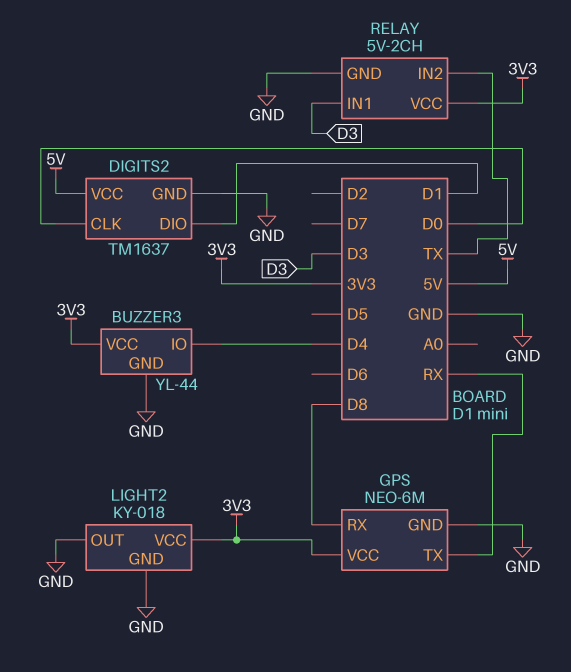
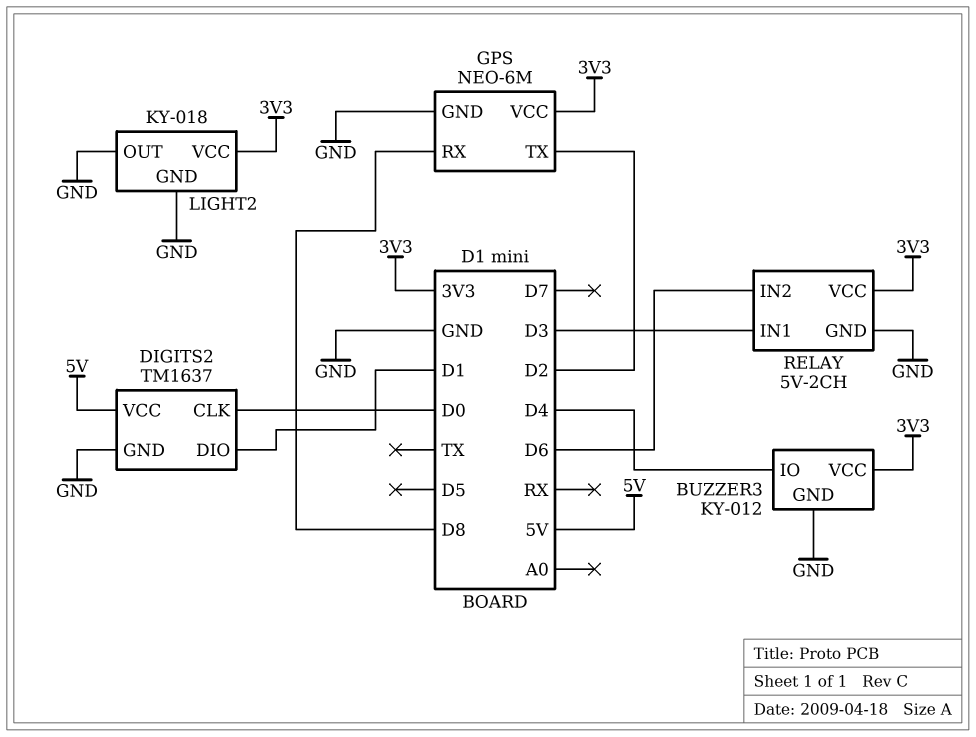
BUZZER3: YL-44 -> KY-012
GPS pin TX: RX -> D2
RELAY pin IN2: TX -> D6

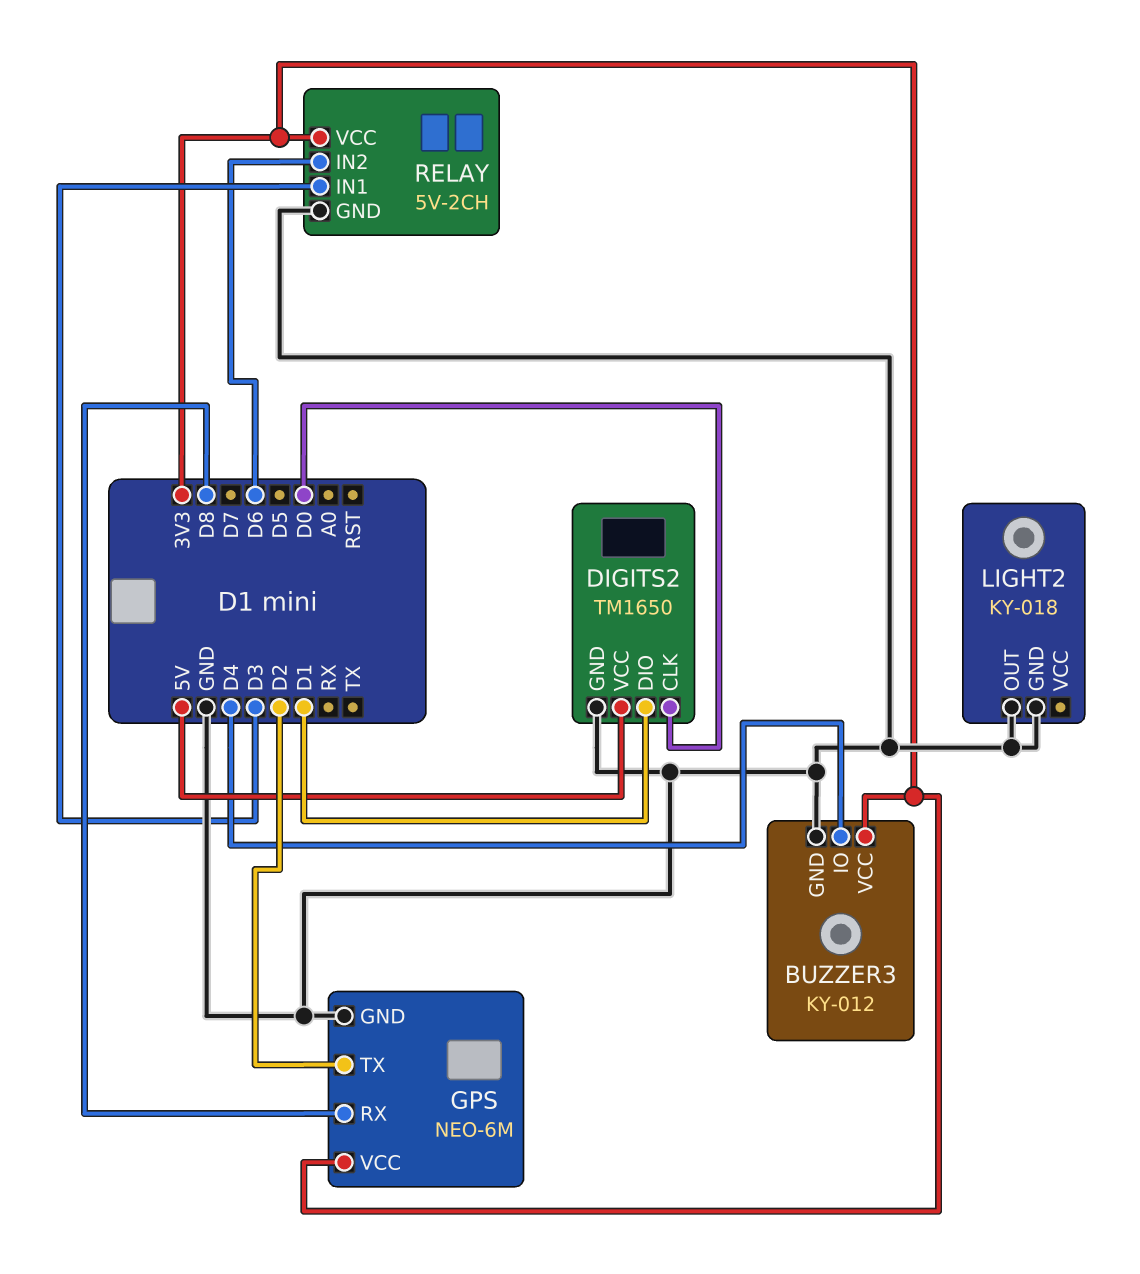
DIGITS2: TM1637 -> TM1650
LIGHT2 pin VCC: 3V3 -> none

